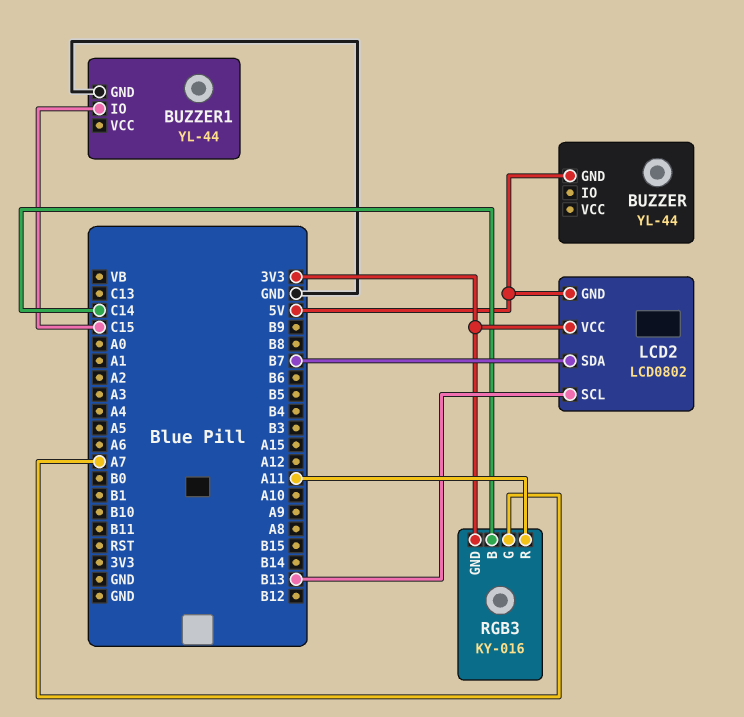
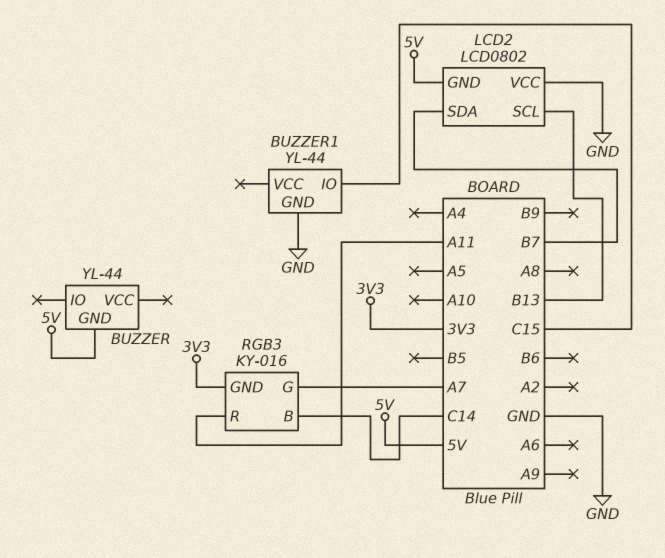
LCD2 pin VCC: 3V3 -> GND

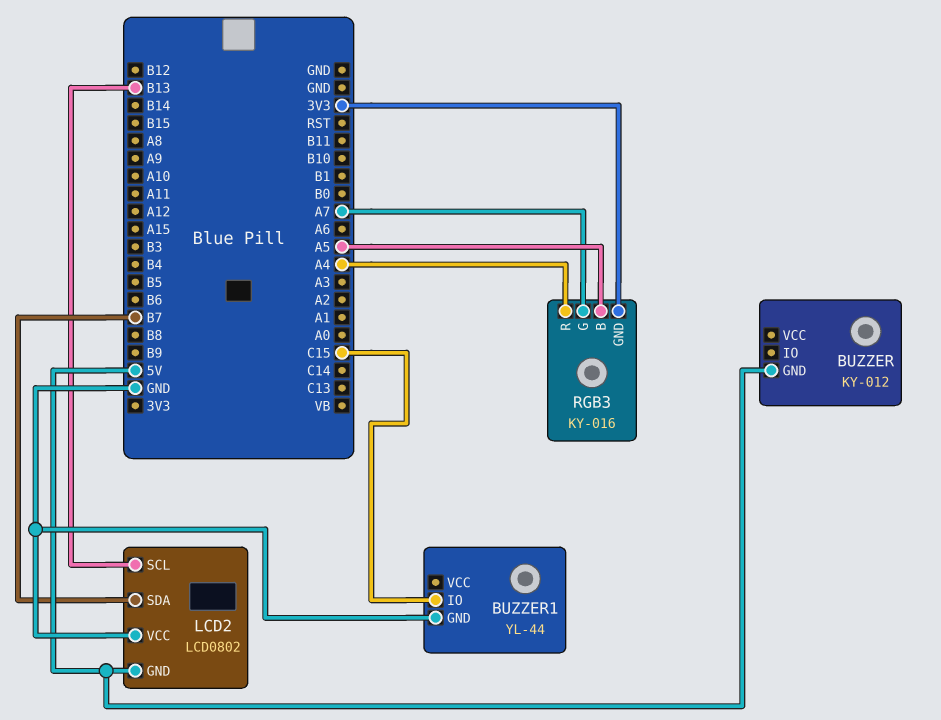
BUZZER: YL-44 -> KY-012
RGB3 pin B: C14 -> A5
RGB3 pin R: A11 -> A4

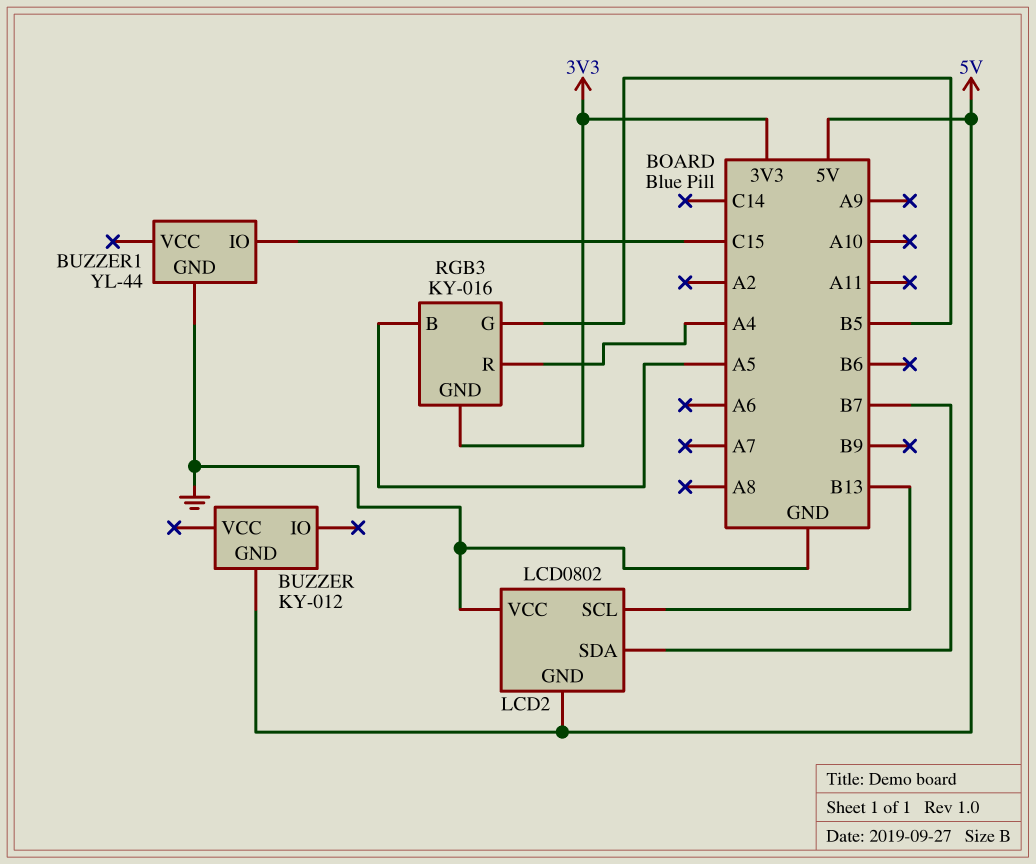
RGB3 pin G: A7 -> B5

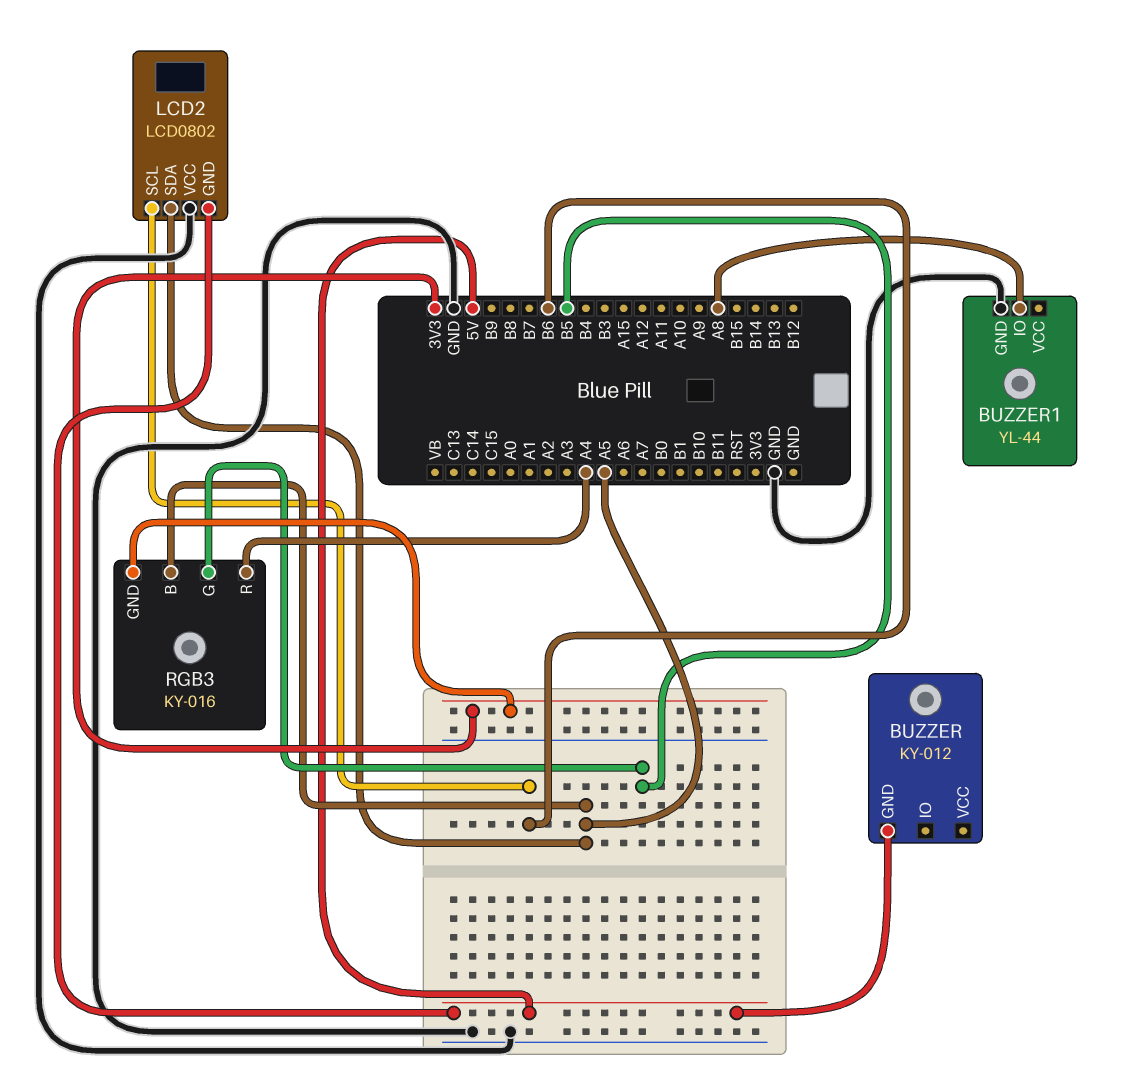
BUZZER1 pin IO: C15 -> A8
LCD2 pin SCL: B13 -> B6
LCD2 pin SDA: B7 -> A5

